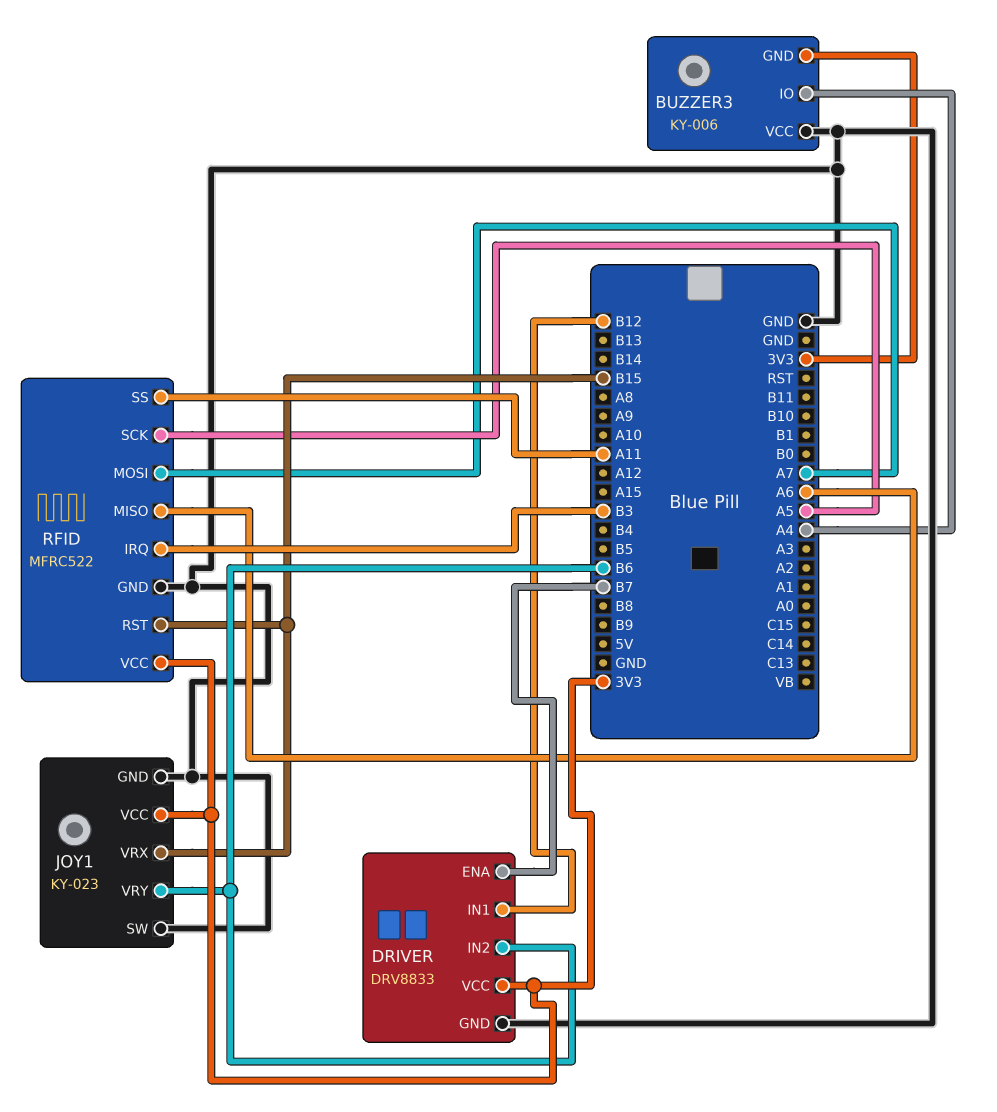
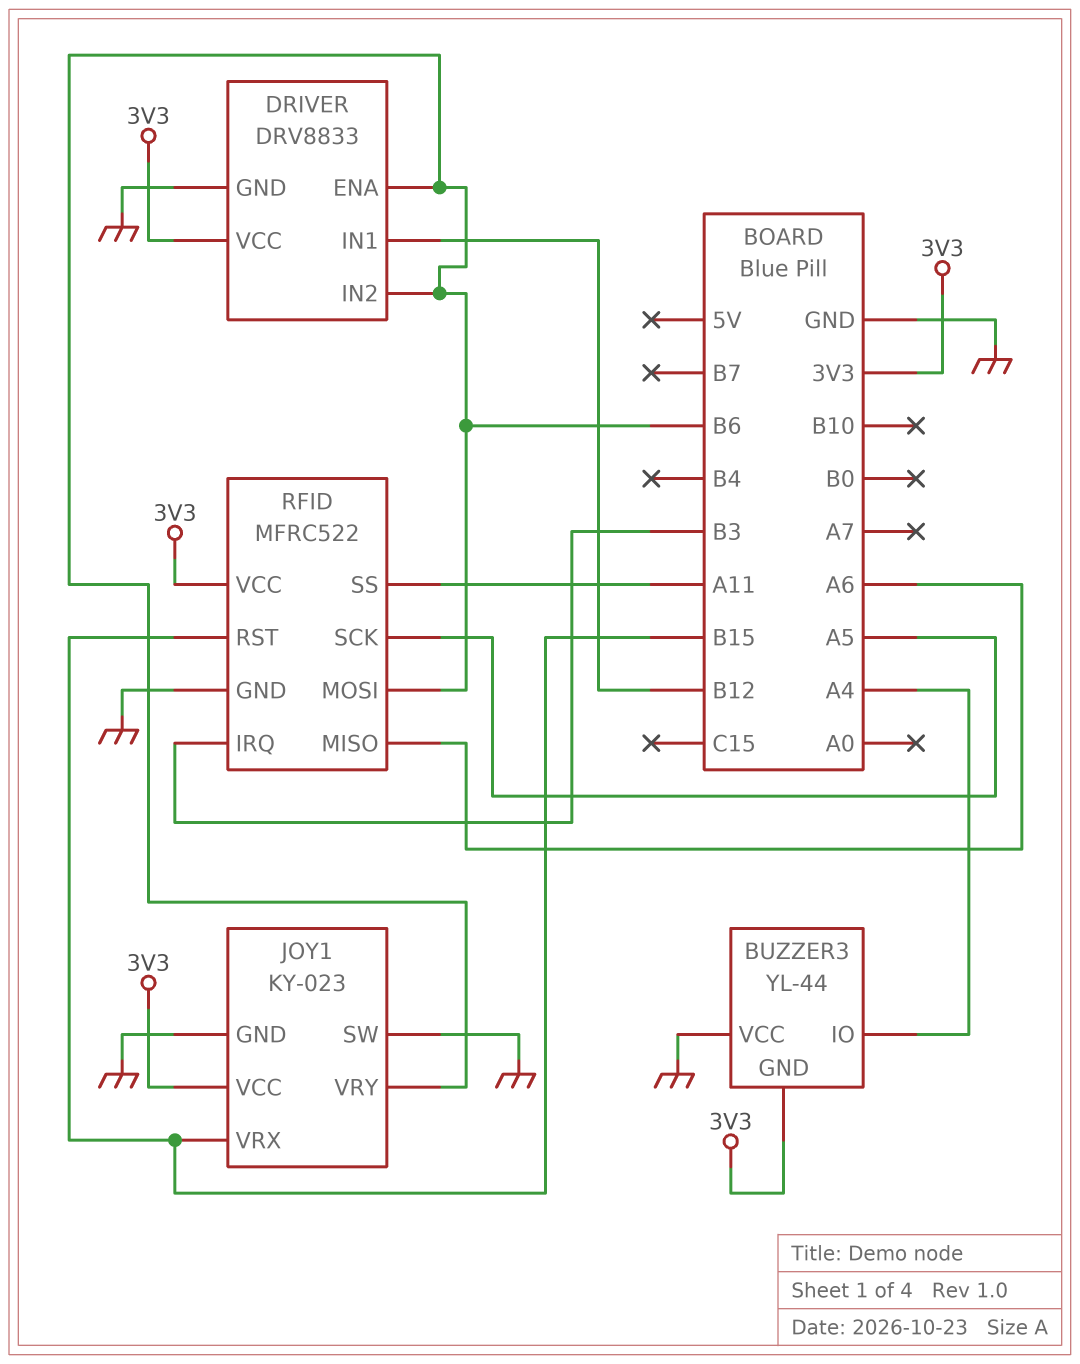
BUZZER3: KY-006 -> YL-44
DRIVER pin ENA: B7 -> B6
RFID pin MOSI: A7 -> B6

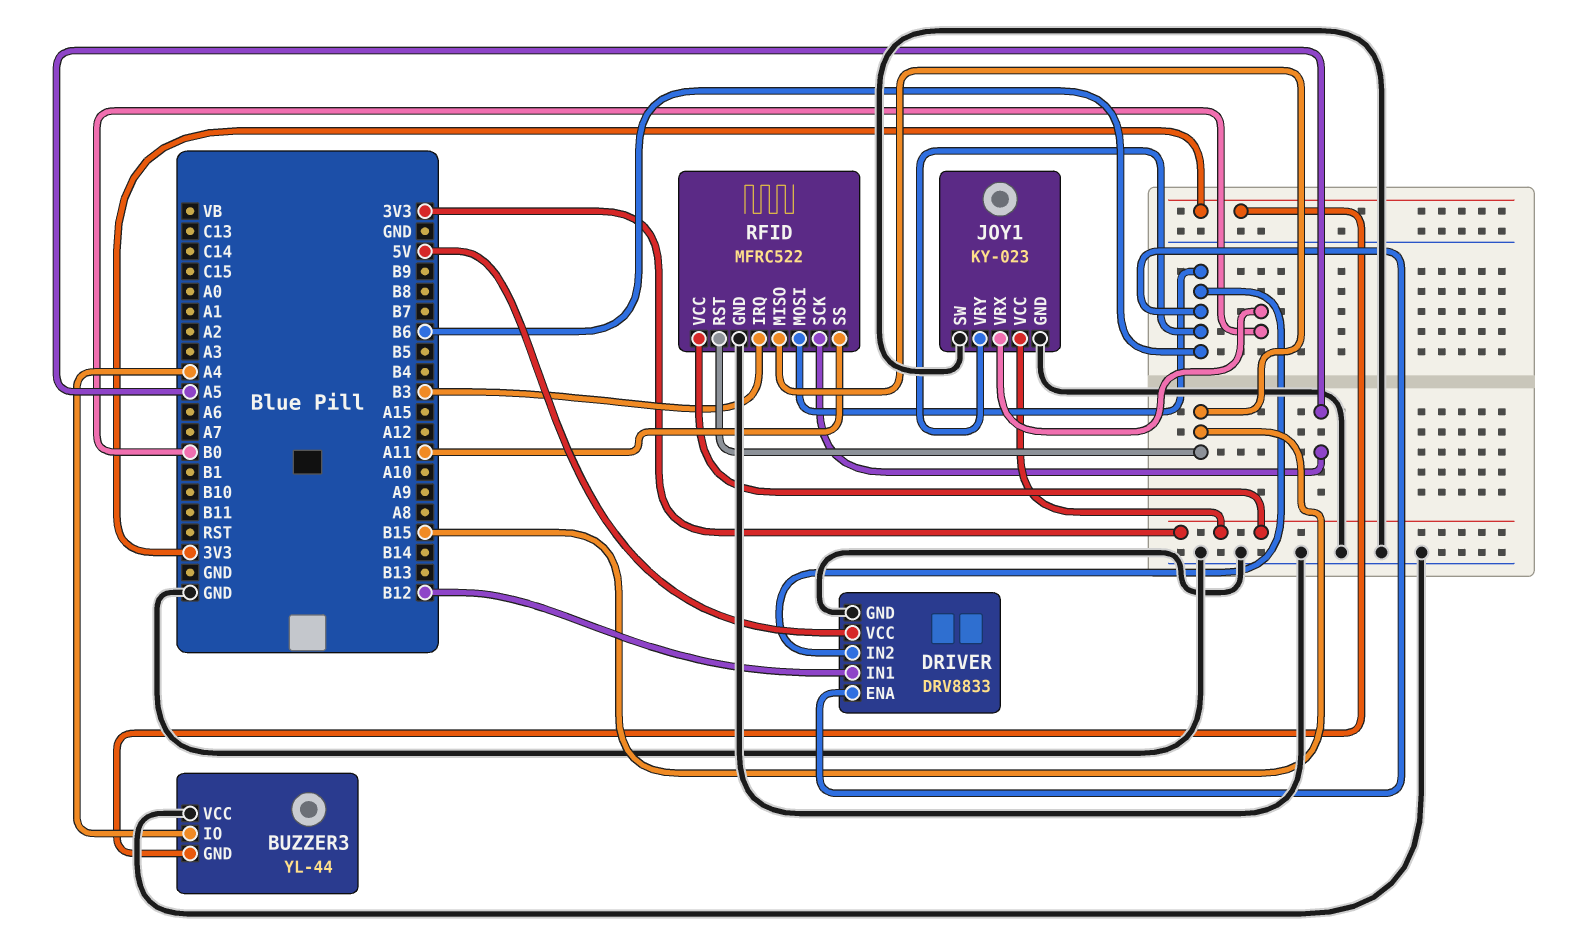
DRIVER pin VCC: 3V3 -> 5V
JOY1 pin VRX: B15 -> B0
RFID pin MISO: A6 -> B15

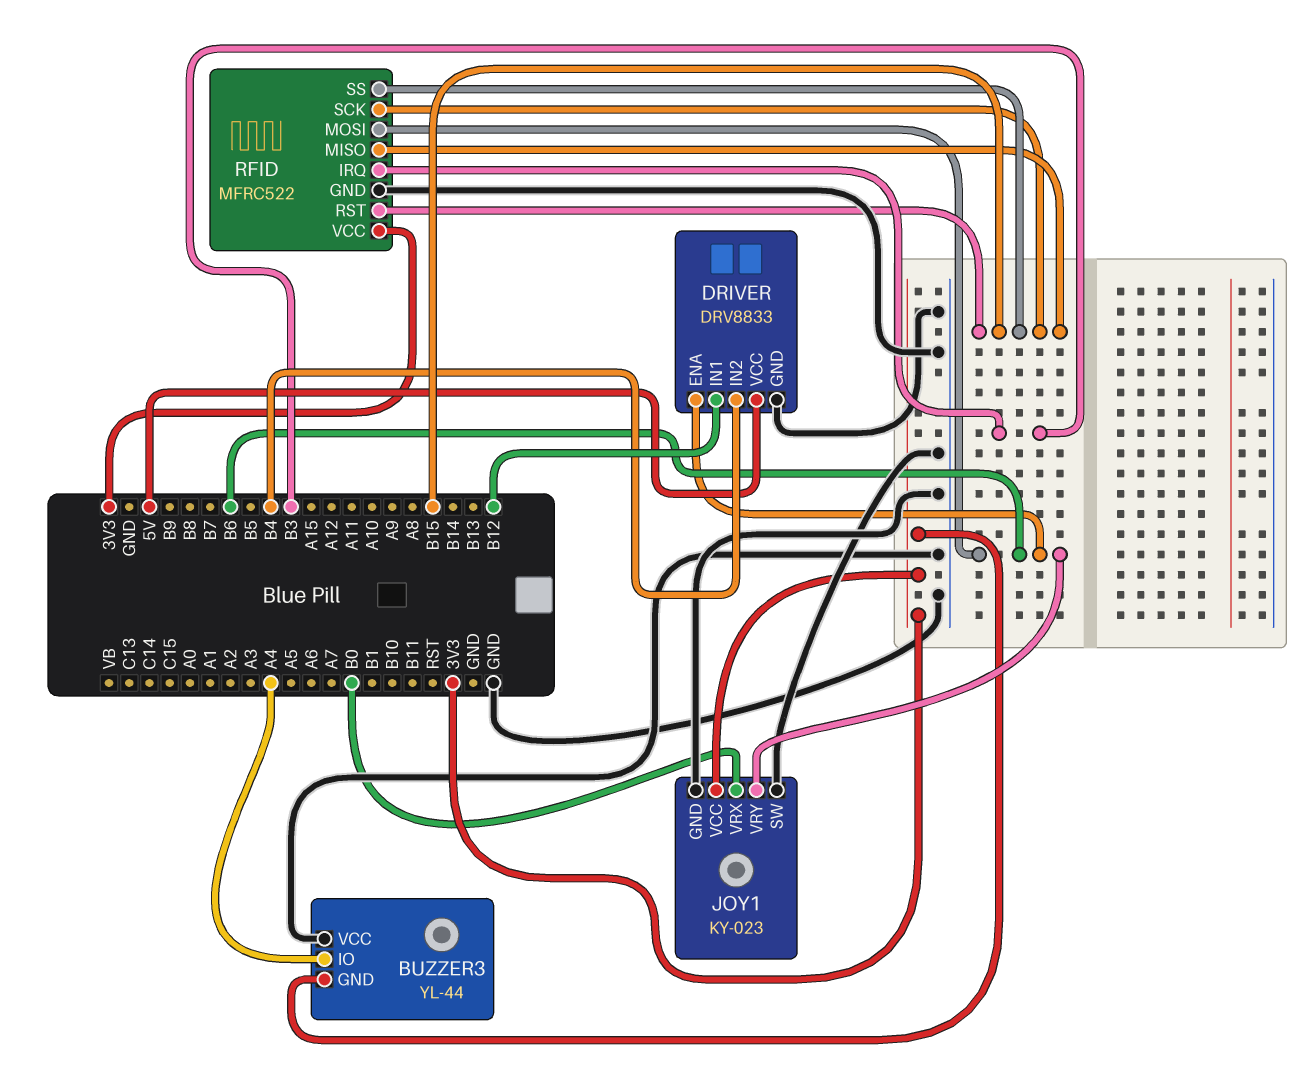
DRIVER pin IN2: B6 -> B4
RFID pin SCK: A5 -> B15
RFID pin SS: A11 -> B15

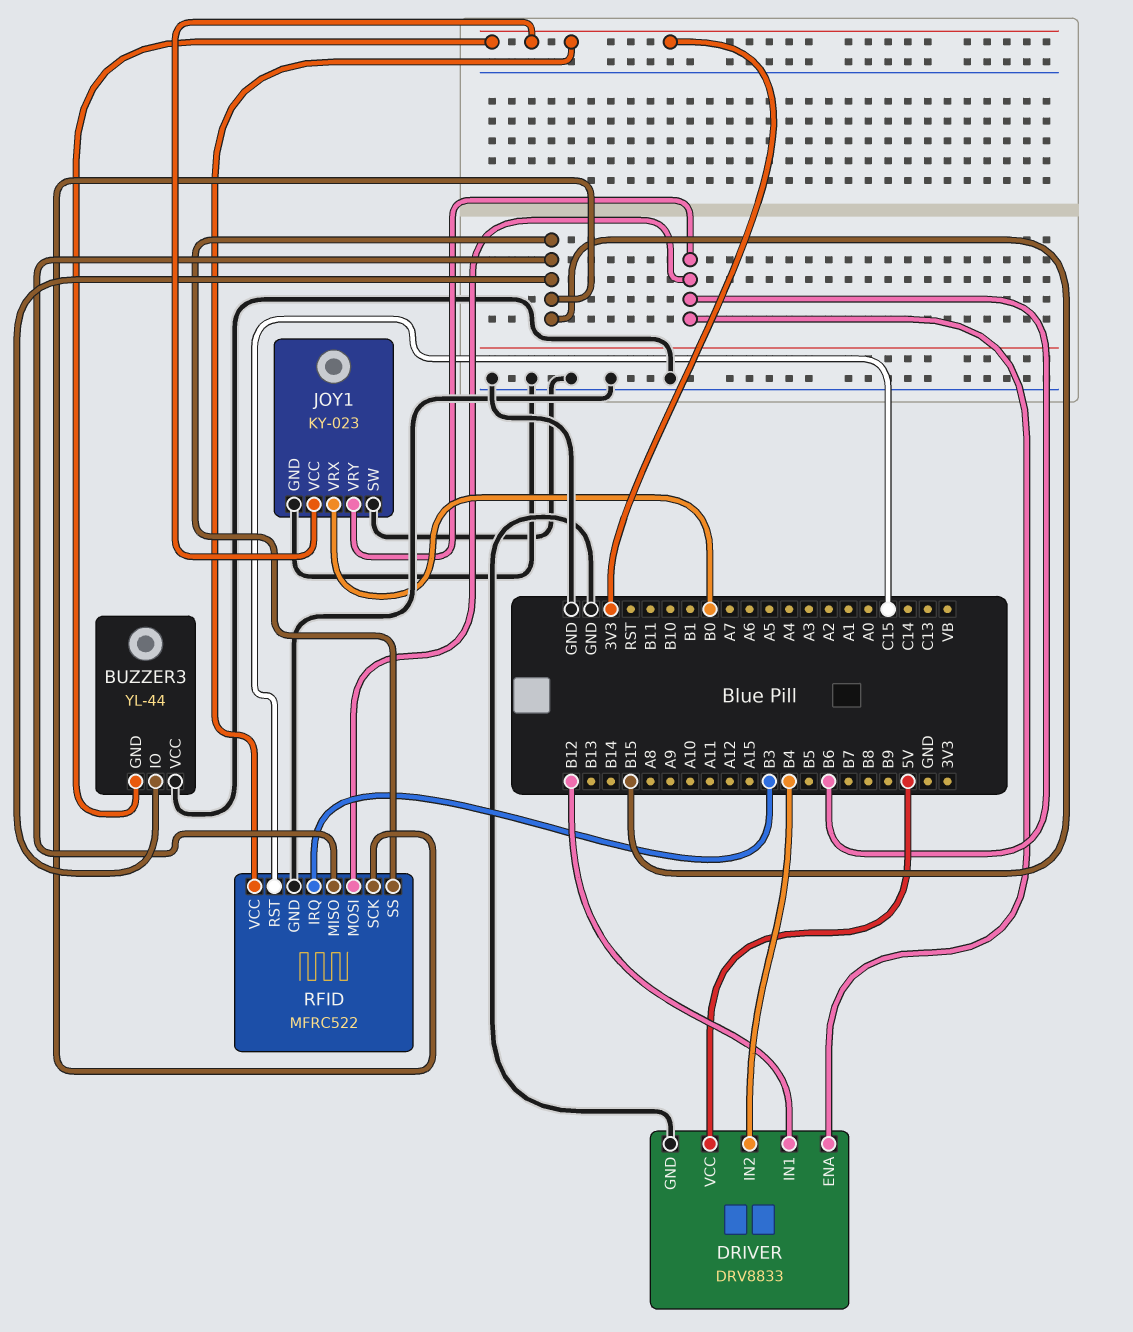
BUZZER3 pin IO: A4 -> B15
RFID pin RST: B15 -> C15

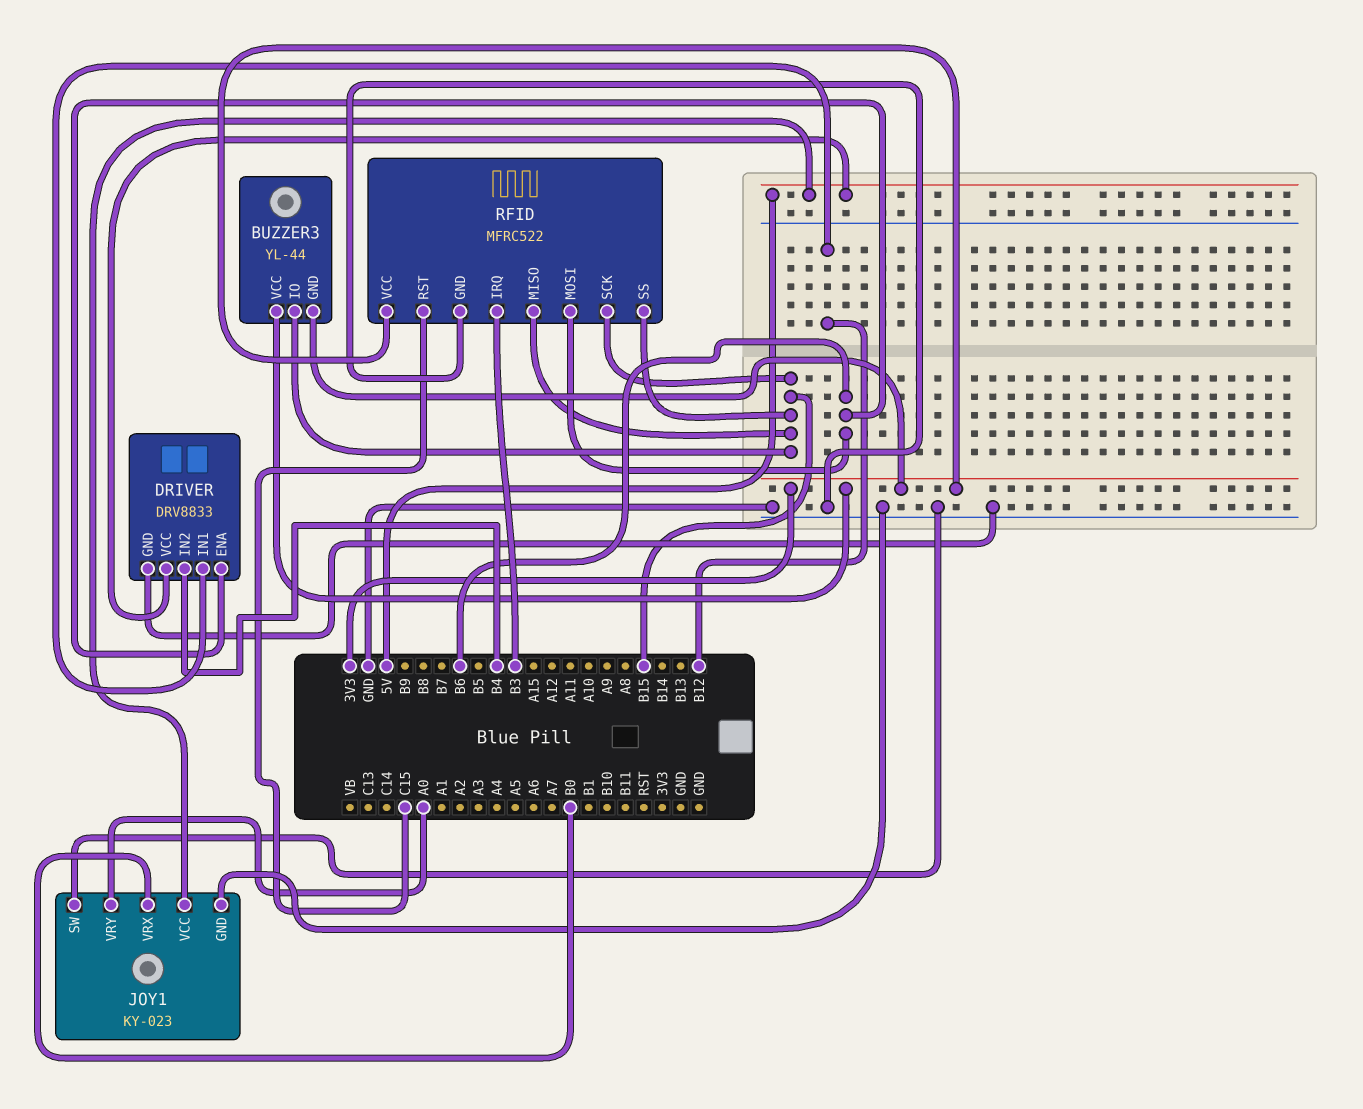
BUZZER3 pin VCC: GND -> 3V3
JOY1 pin VCC: 3V3 -> 5V
JOY1 pin VRY: B6 -> A0

